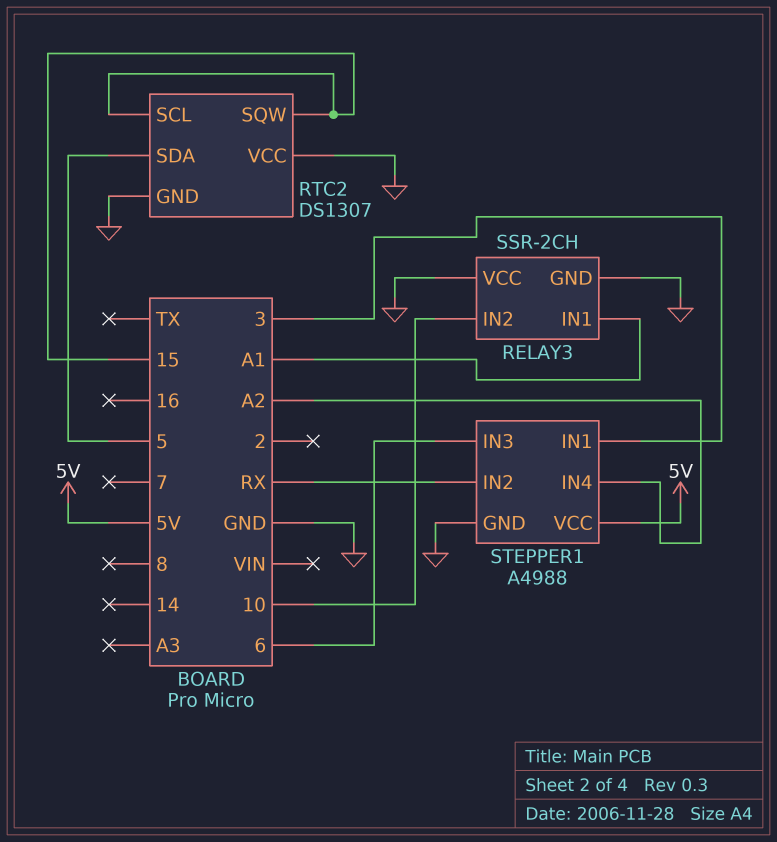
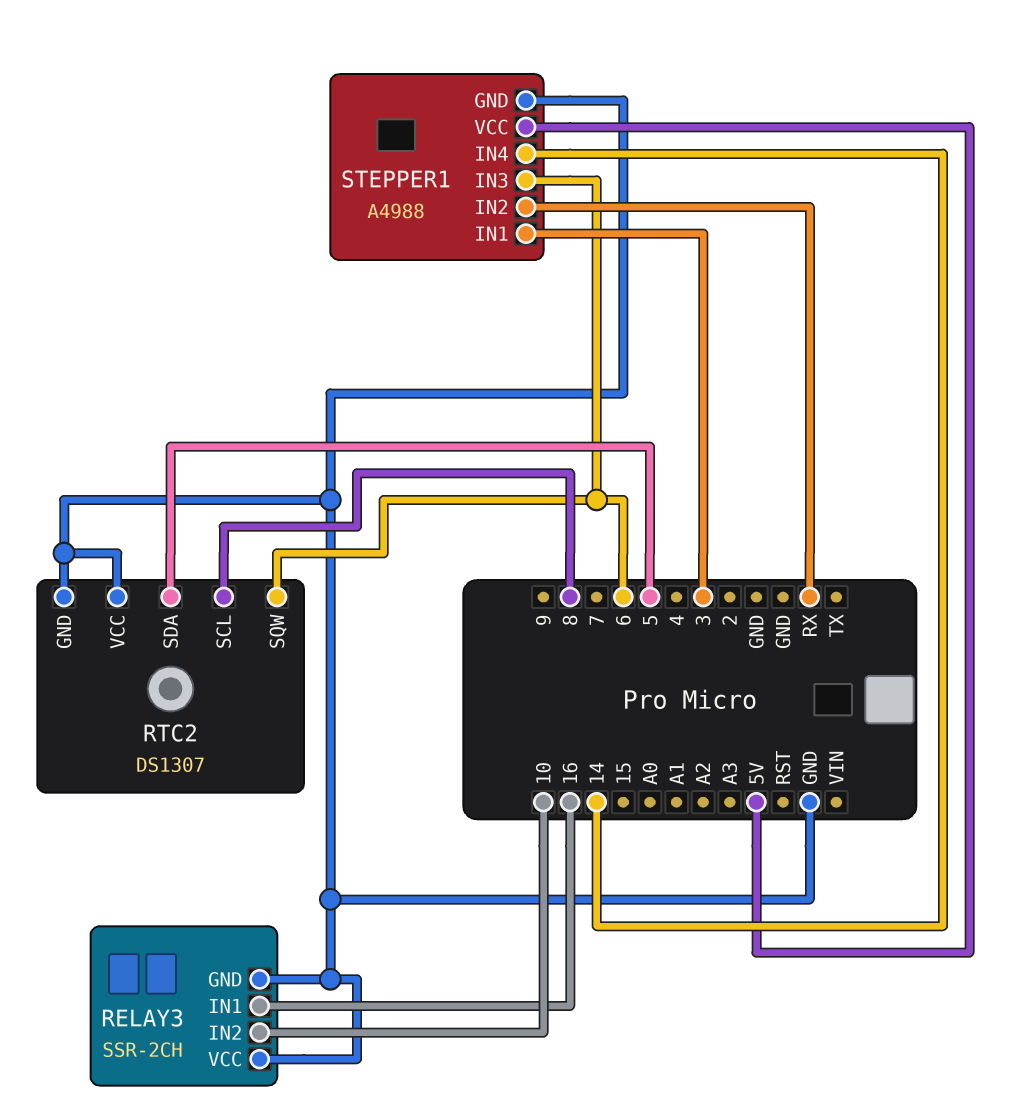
RELAY3 pin IN1: A1 -> 16
RTC2 pin SCL: 15 -> 8
RTC2 pin SQW: 15 -> 6
STEPPER1 pin IN4: A2 -> 14

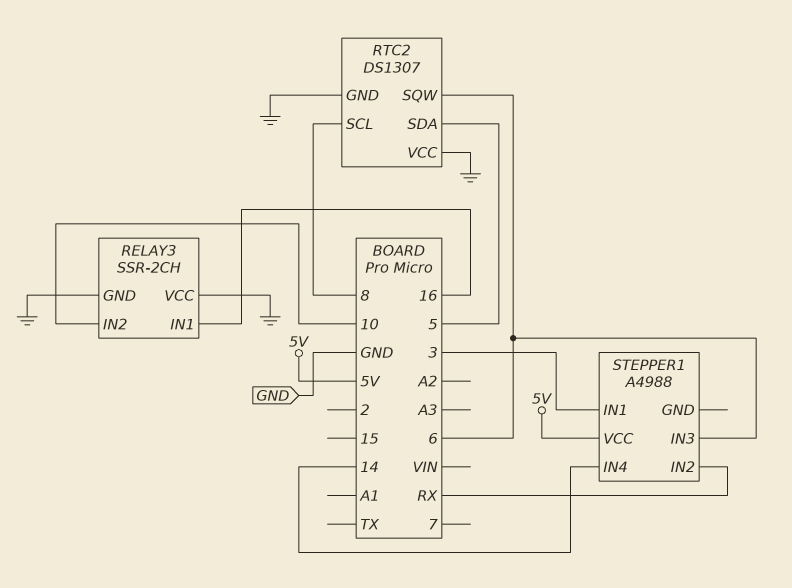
STEPPER1 pin GND: GND -> none

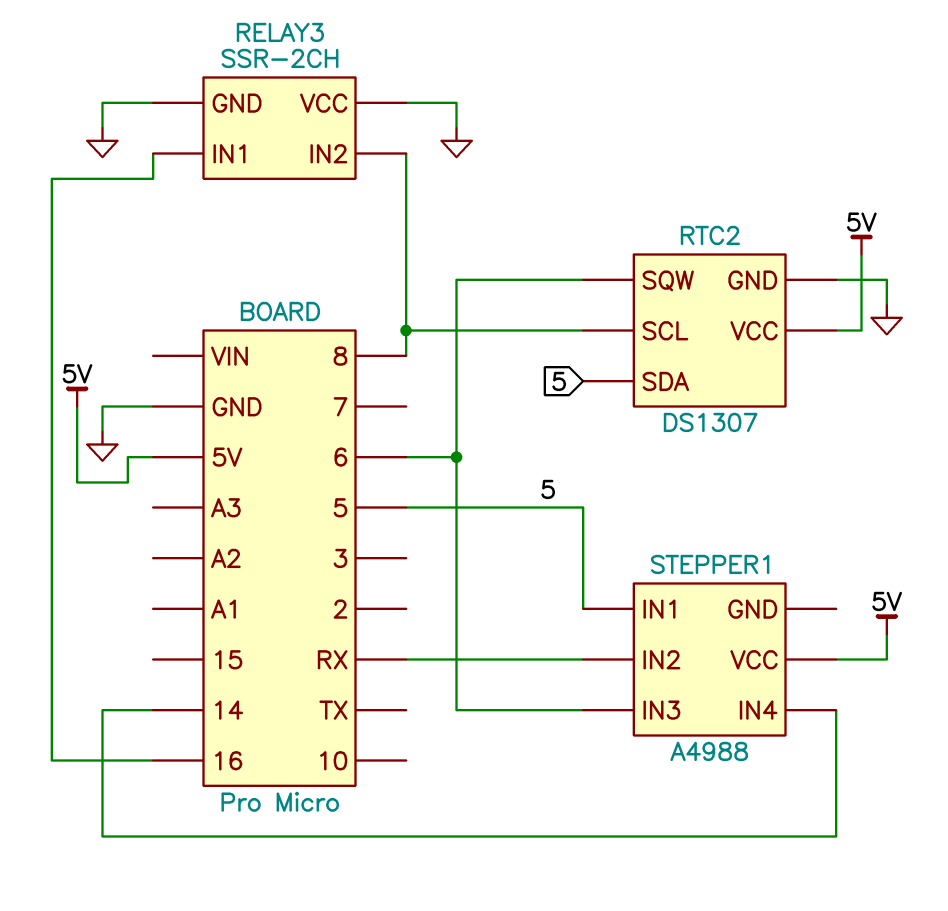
RELAY3 pin IN2: 10 -> 8
RTC2 pin VCC: GND -> 5V
STEPPER1 pin IN1: 3 -> 5

